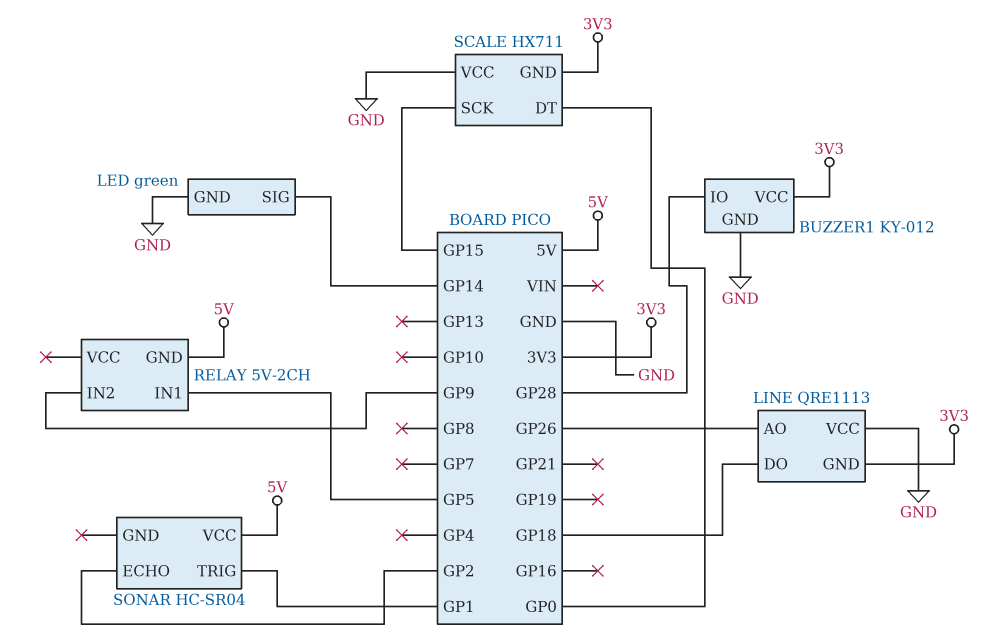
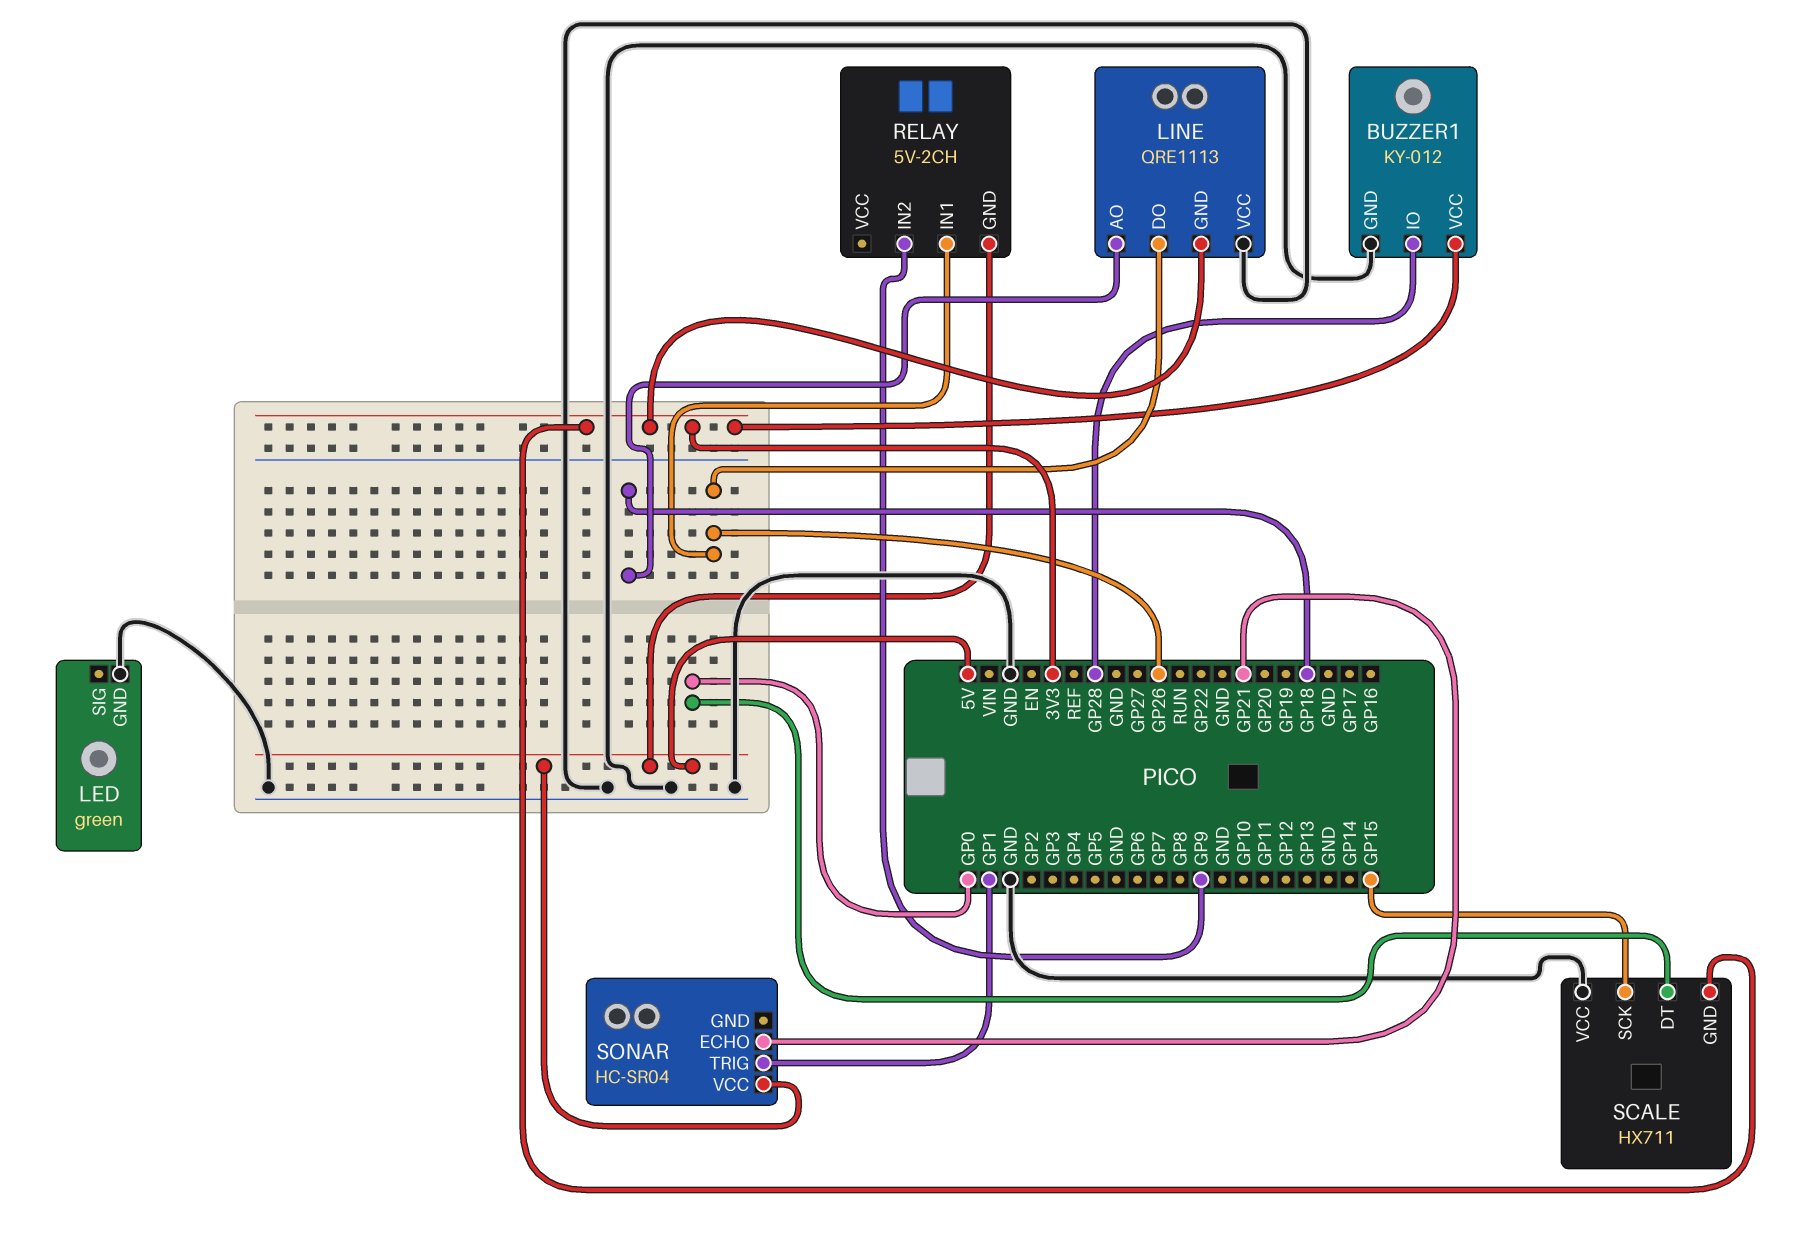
LED pin SIG: GP14 -> none
LINE pin AO: GP26 -> GP18
LINE pin DO: GP18 -> GP26
RELAY pin IN1: GP5 -> GP26
SONAR pin ECHO: GP2 -> GP21

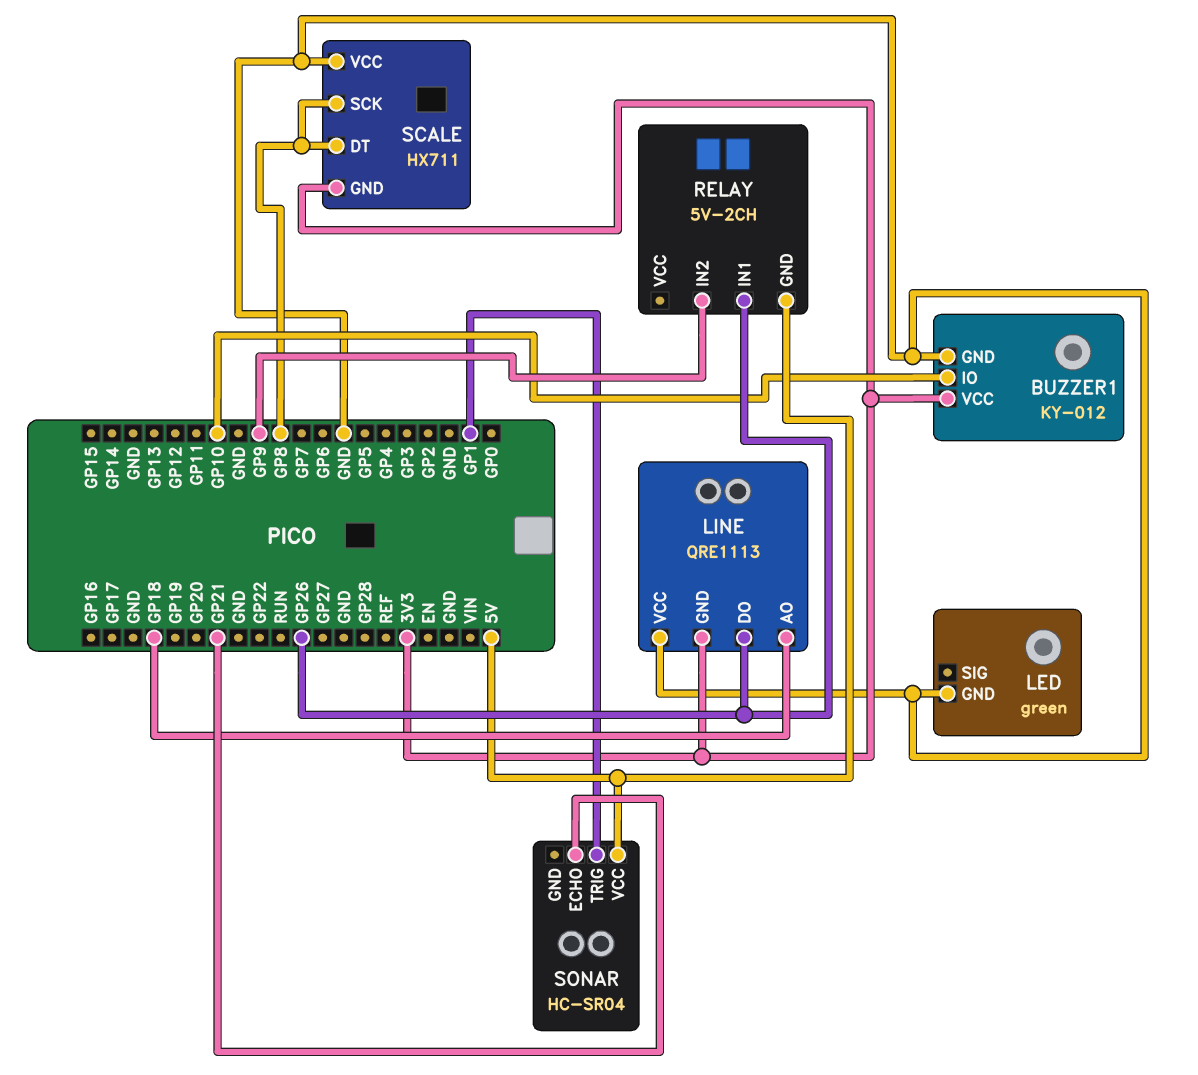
BUZZER1 pin IO: GP28 -> GP10
SCALE pin DT: GP0 -> GP8
SCALE pin SCK: GP15 -> GP8

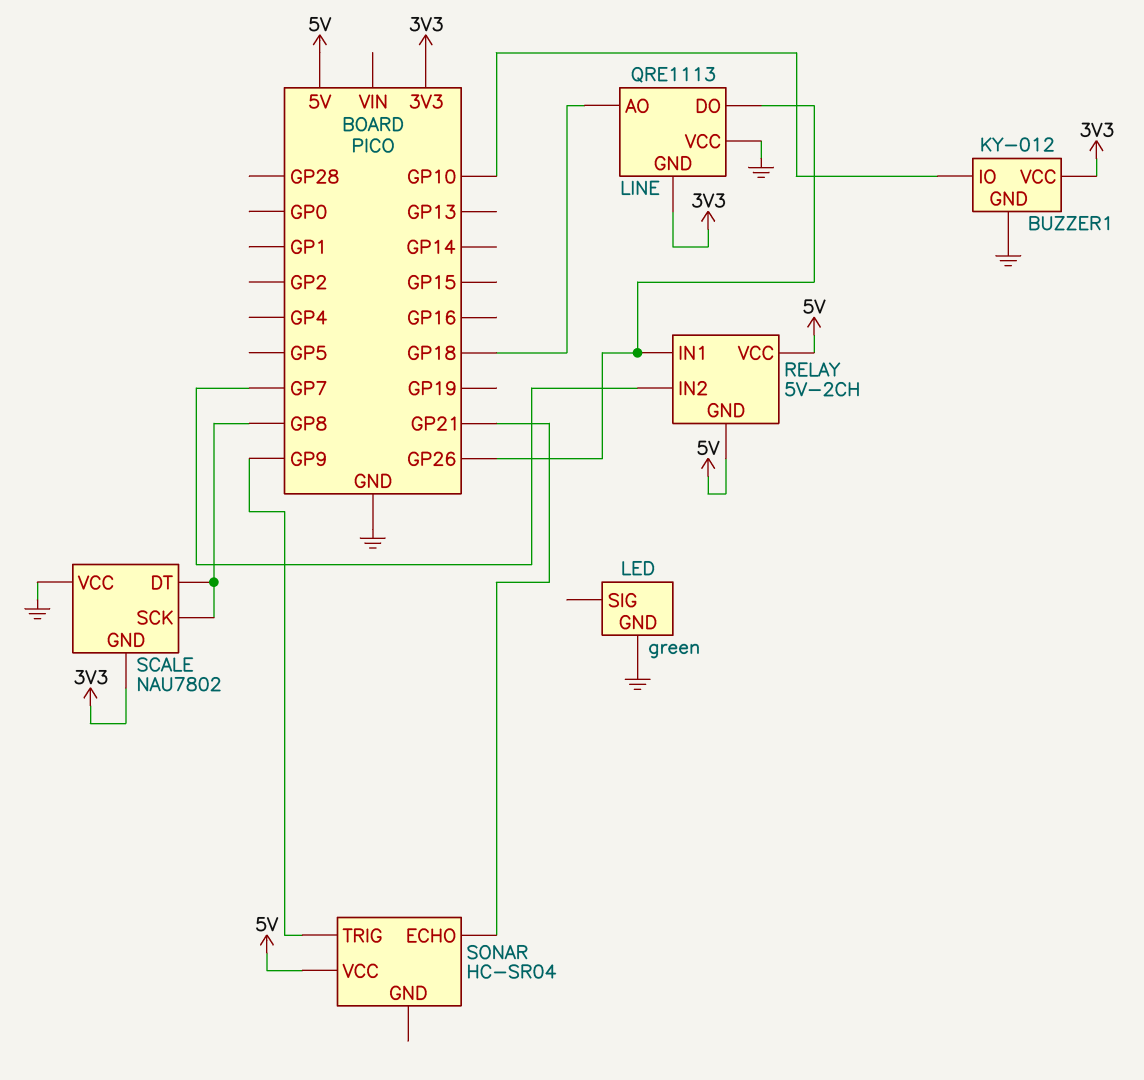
RELAY pin IN2: GP9 -> GP7
RELAY pin VCC: none -> 5V
SCALE: HX711 -> NAU7802
SONAR pin TRIG: GP1 -> GP9

